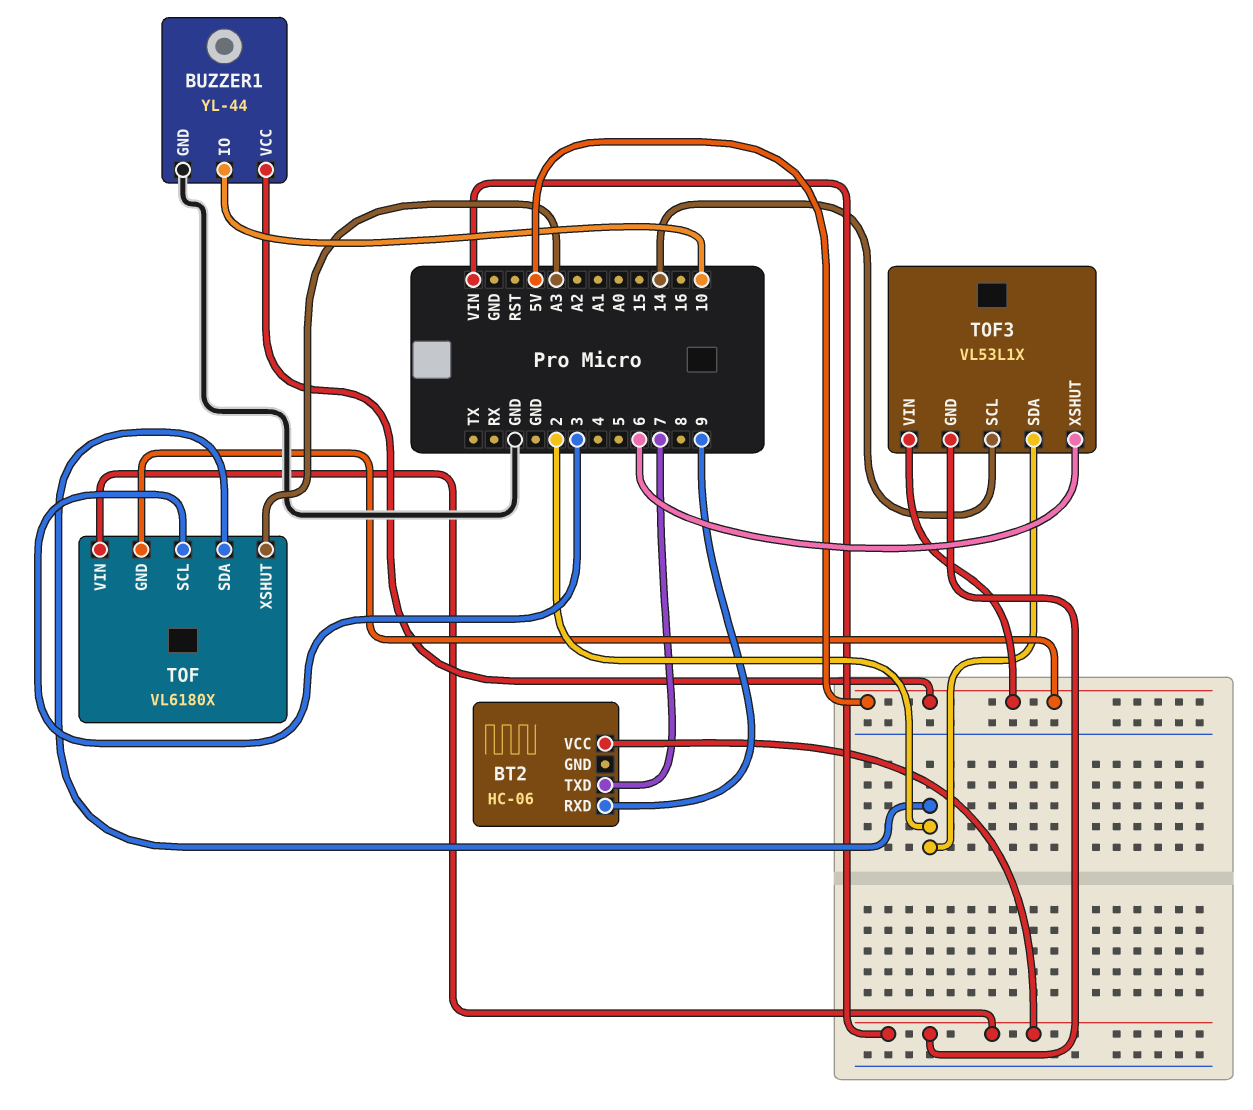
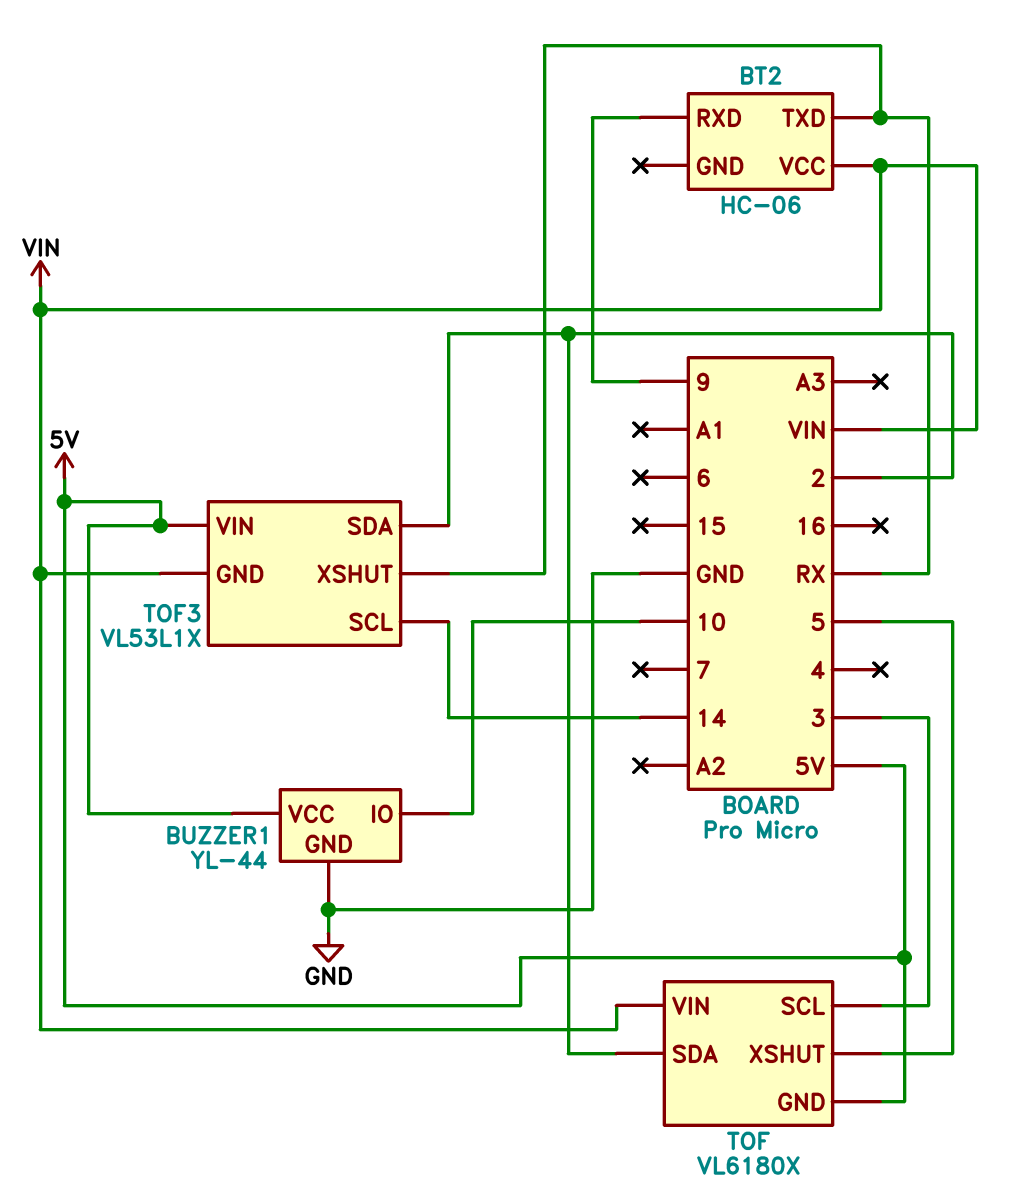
BT2 pin TXD: 7 -> RX
TOF pin XSHUT: A3 -> 5
TOF3 pin XSHUT: 6 -> RX

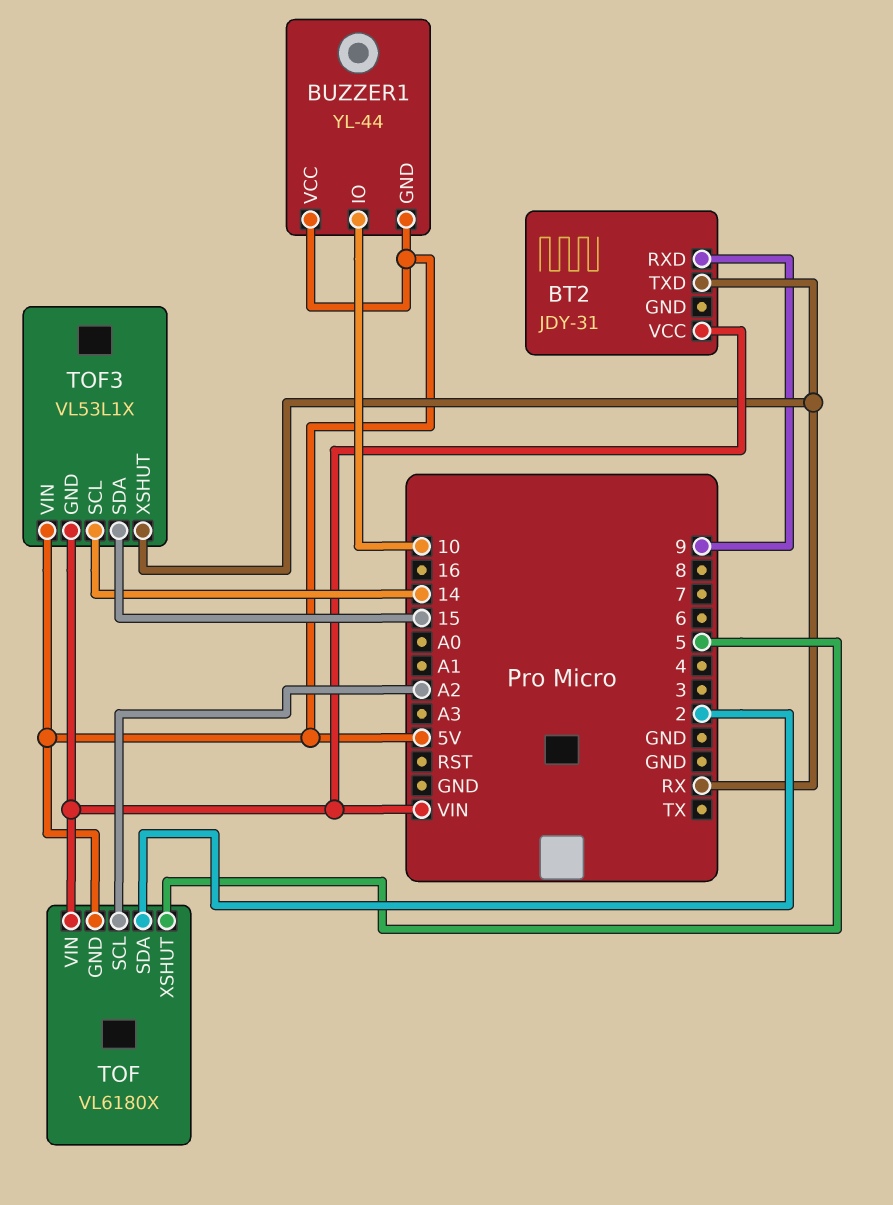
BT2: HC-06 -> JDY-31
BUZZER1 pin GND: GND -> 5V
TOF pin SCL: 3 -> A2
TOF3 pin SDA: 2 -> 15

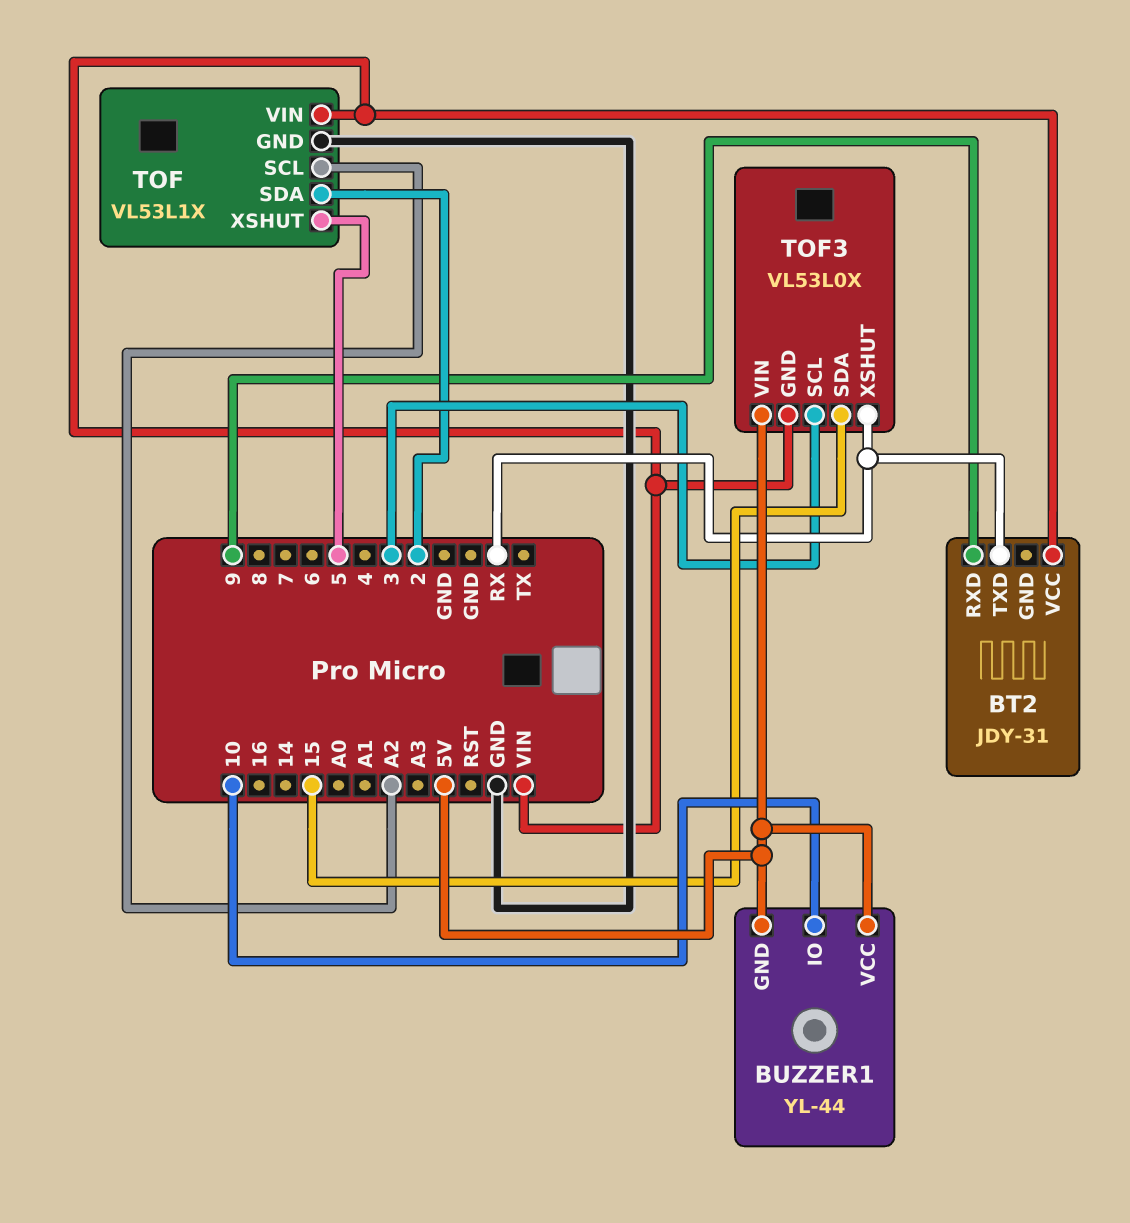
TOF: VL6180X -> VL53L1X
TOF pin GND: 5V -> GND
TOF3: VL53L1X -> VL53L0X
TOF3 pin SCL: 14 -> 3

